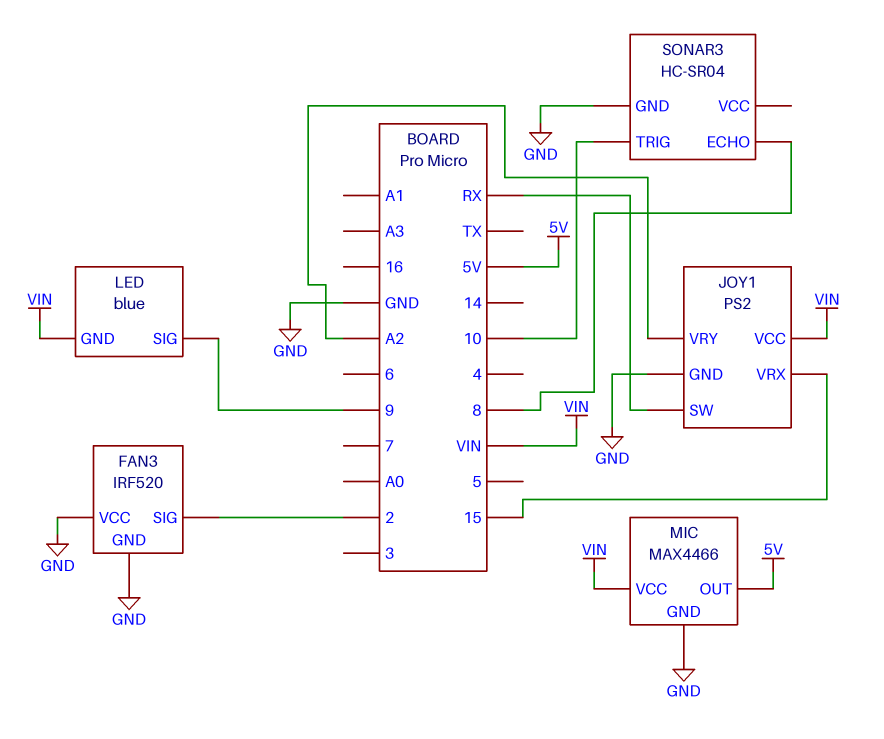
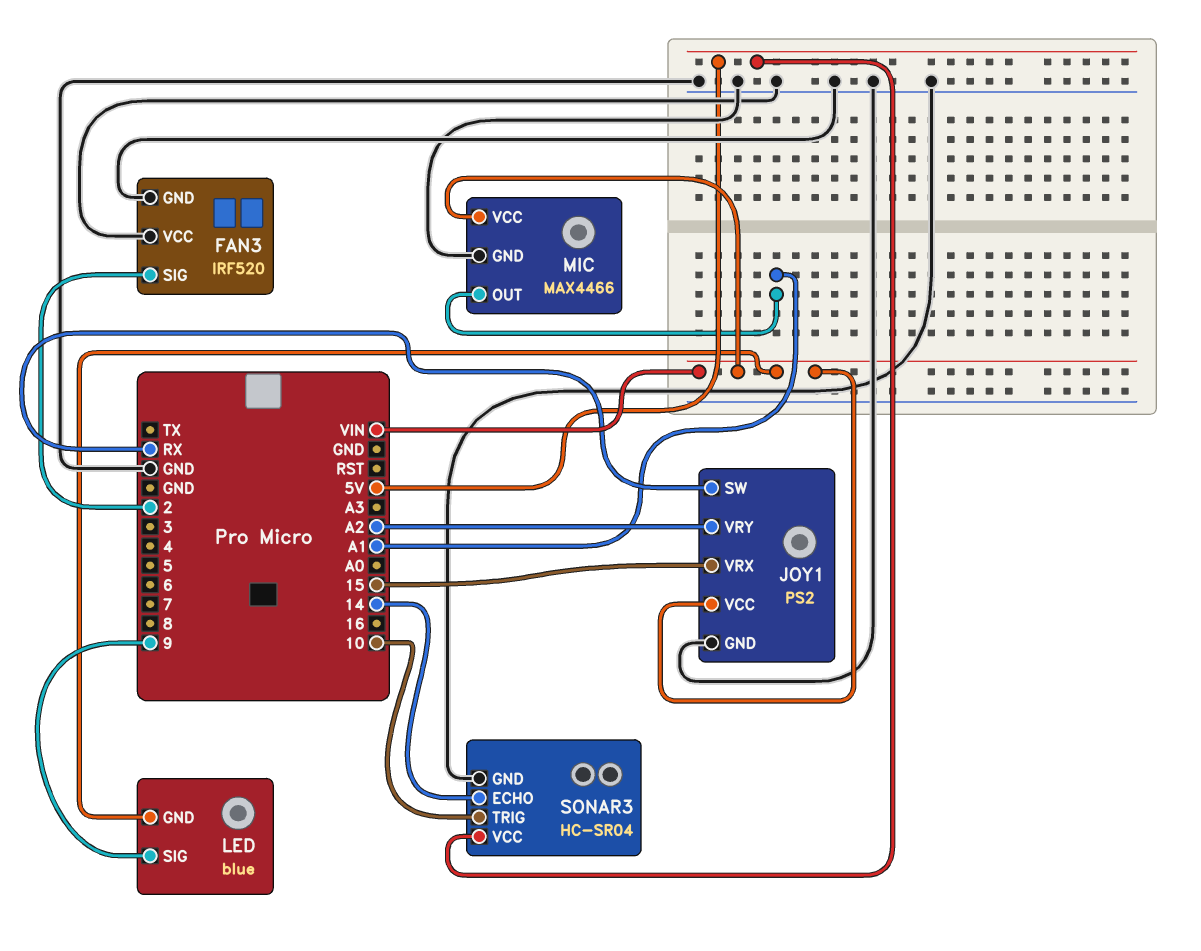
MIC pin OUT: 5V -> A1
SONAR3 pin ECHO: 8 -> 14
SONAR3 pin VCC: none -> 5V

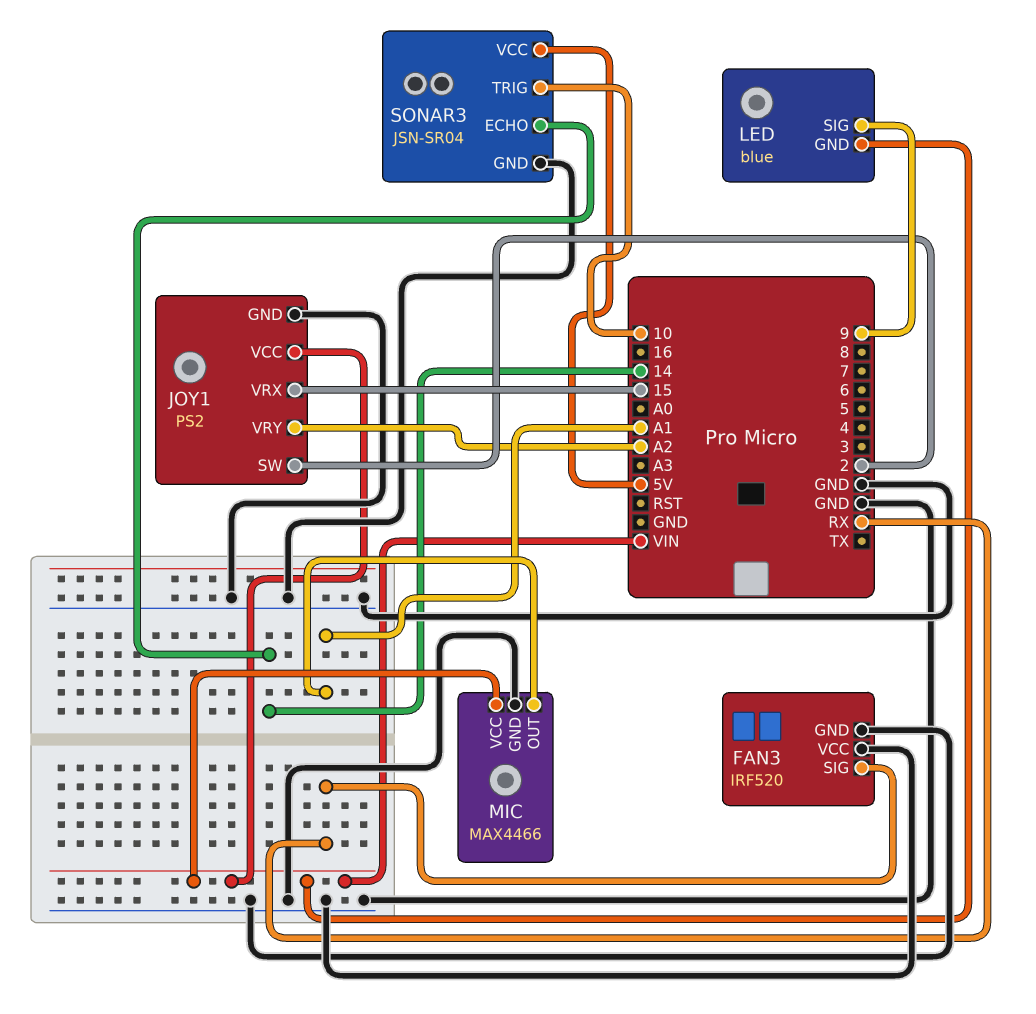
FAN3 pin SIG: 2 -> RX
JOY1 pin SW: RX -> 2
SONAR3: HC-SR04 -> JSN-SR04

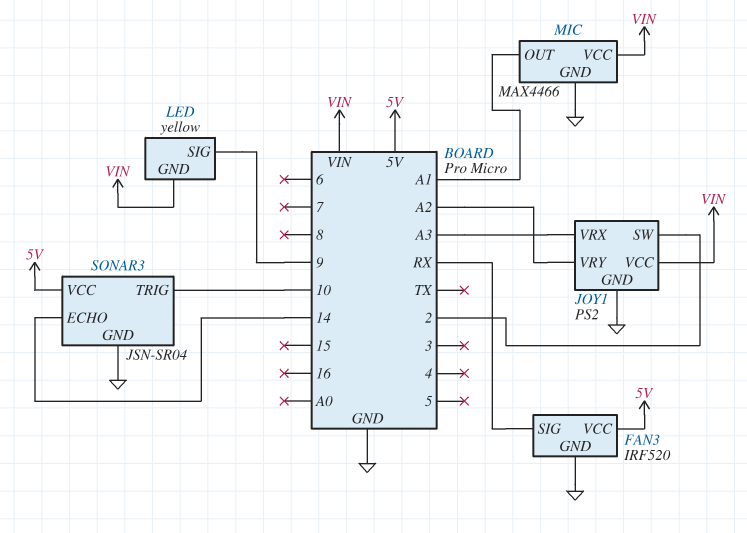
FAN3 pin VCC: GND -> 5V
JOY1 pin VRX: 15 -> A3
LED: blue -> yellow

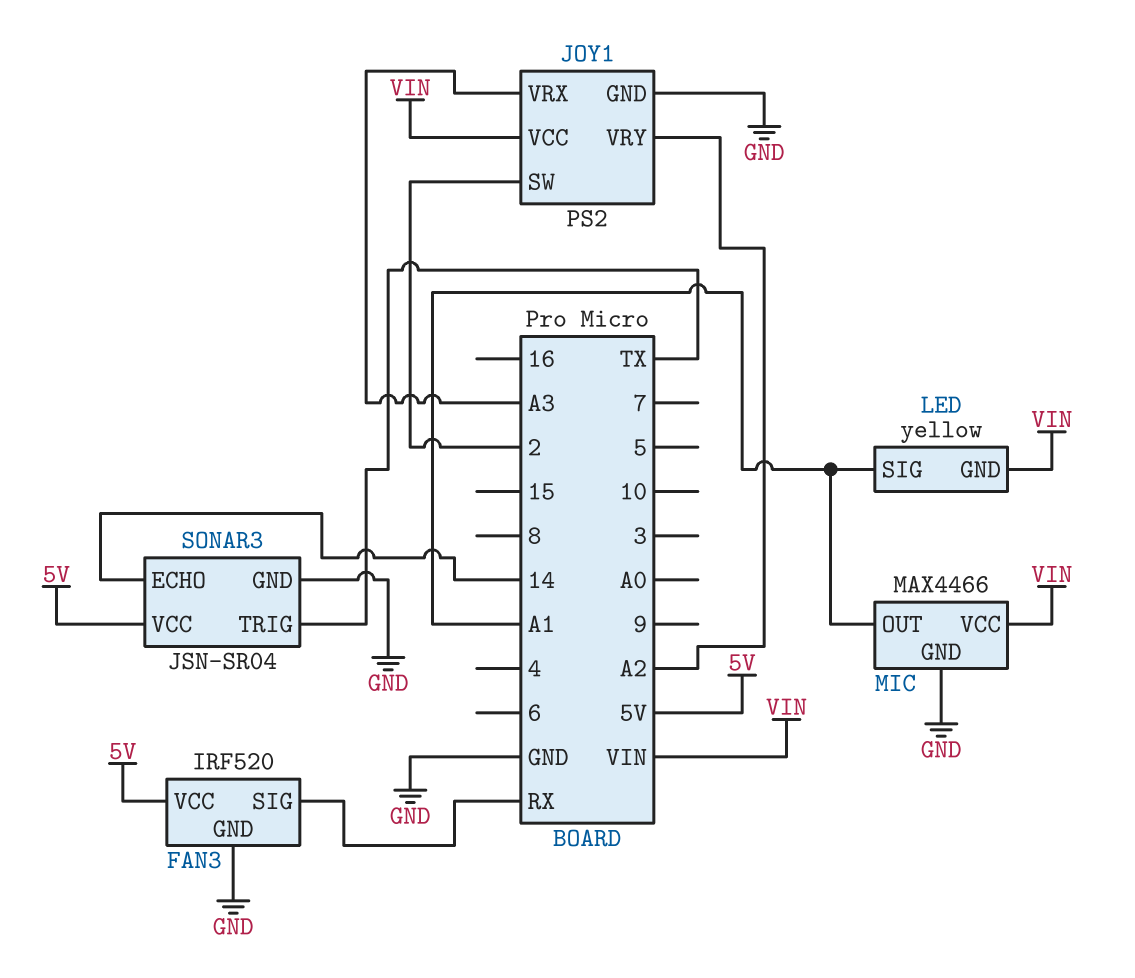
LED pin SIG: 9 -> A1
SONAR3 pin TRIG: 10 -> TX

